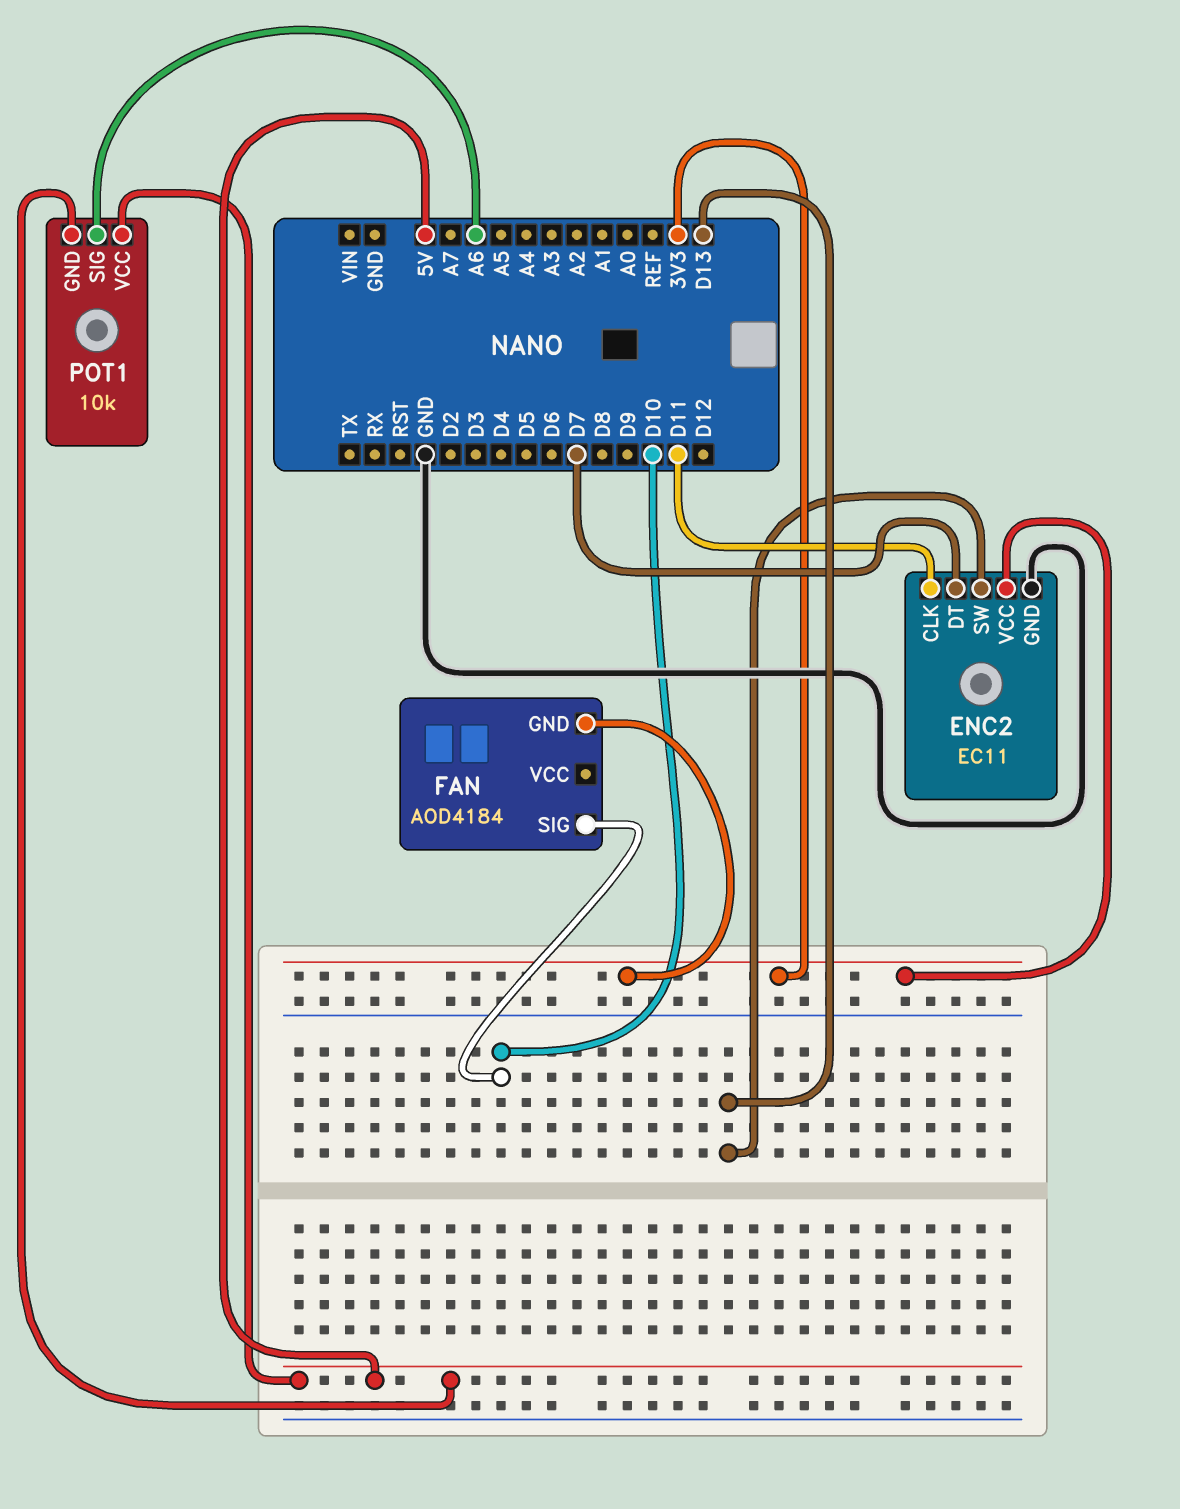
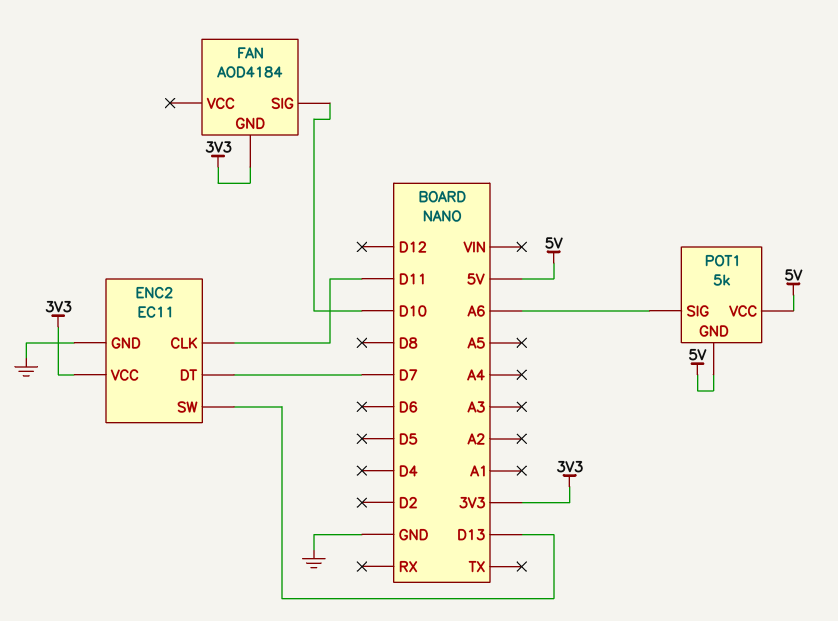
POT1: 10k -> 5k

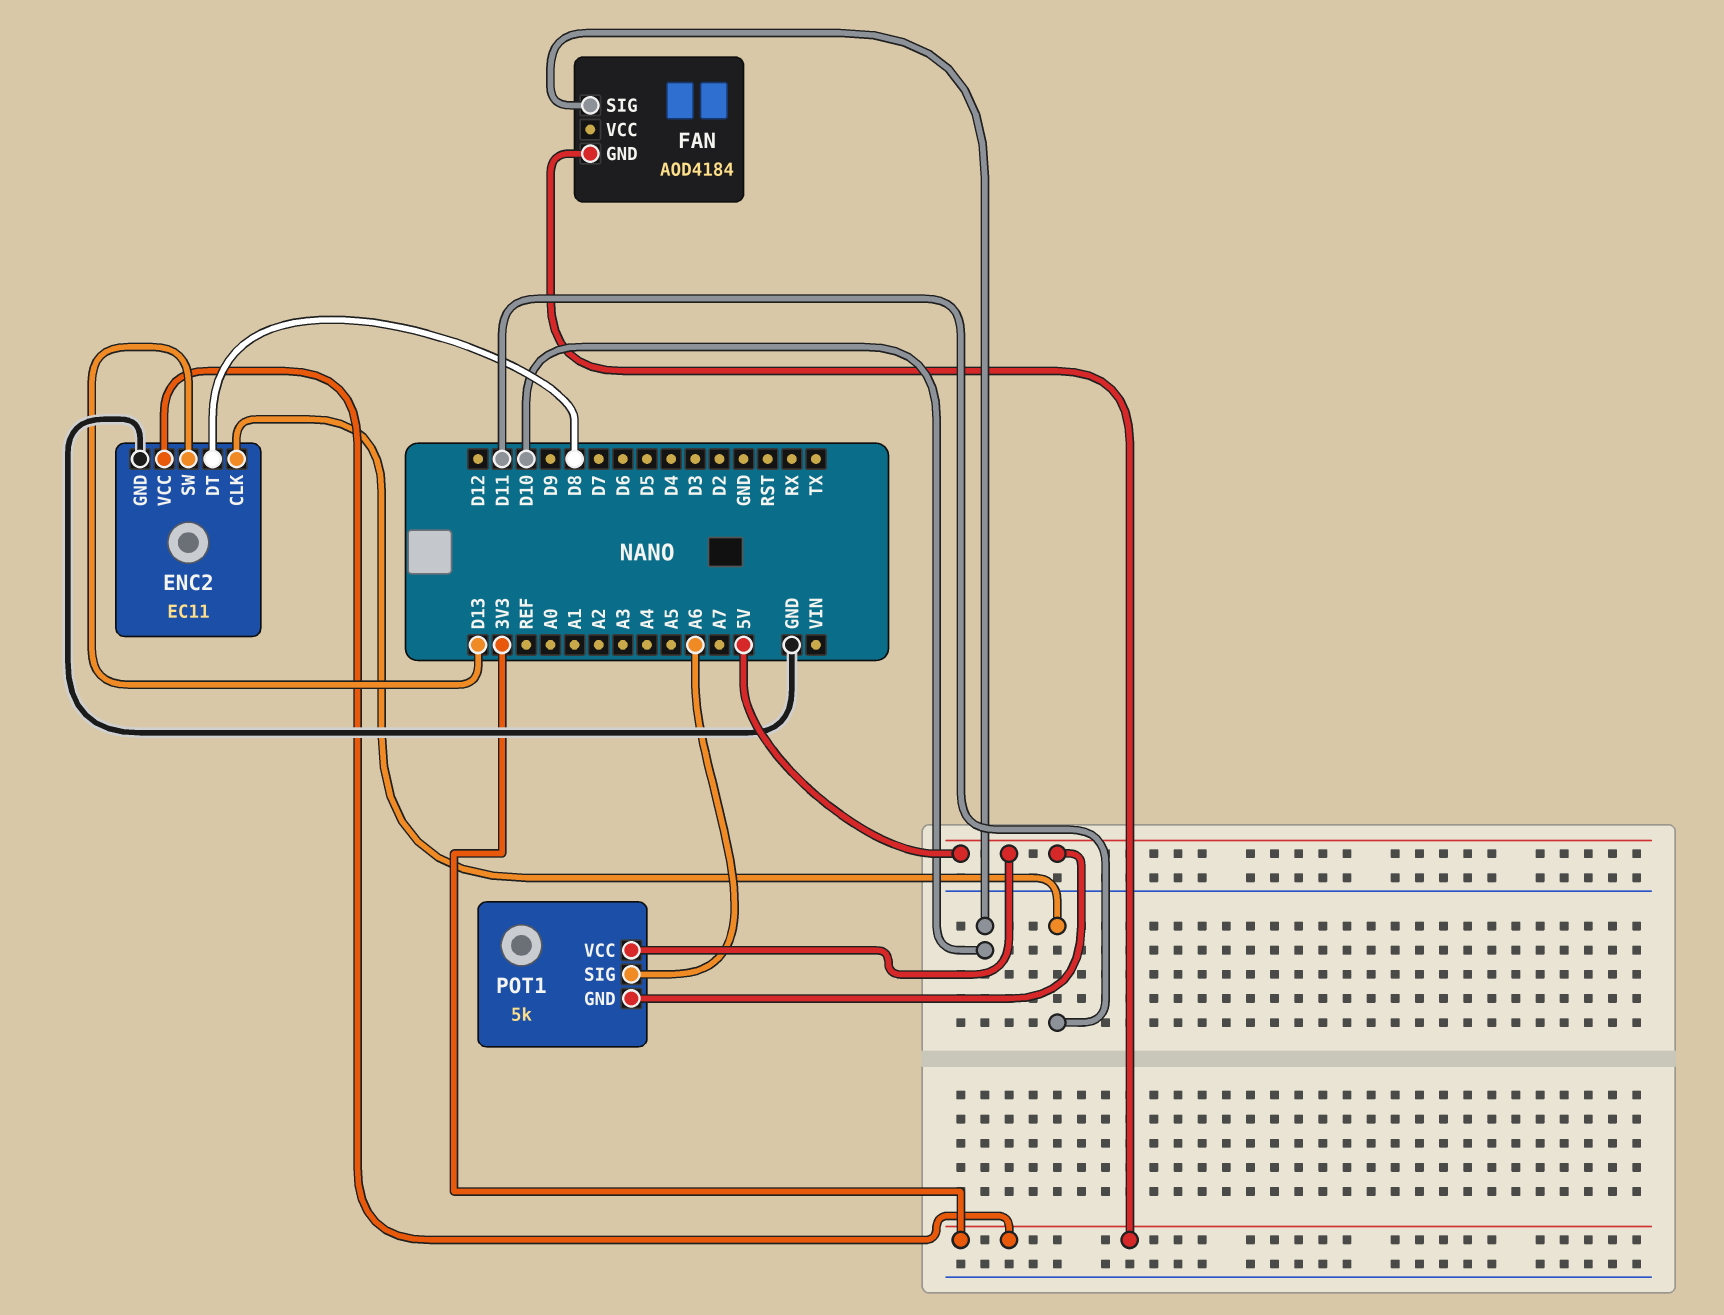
ENC2 pin DT: D7 -> D8

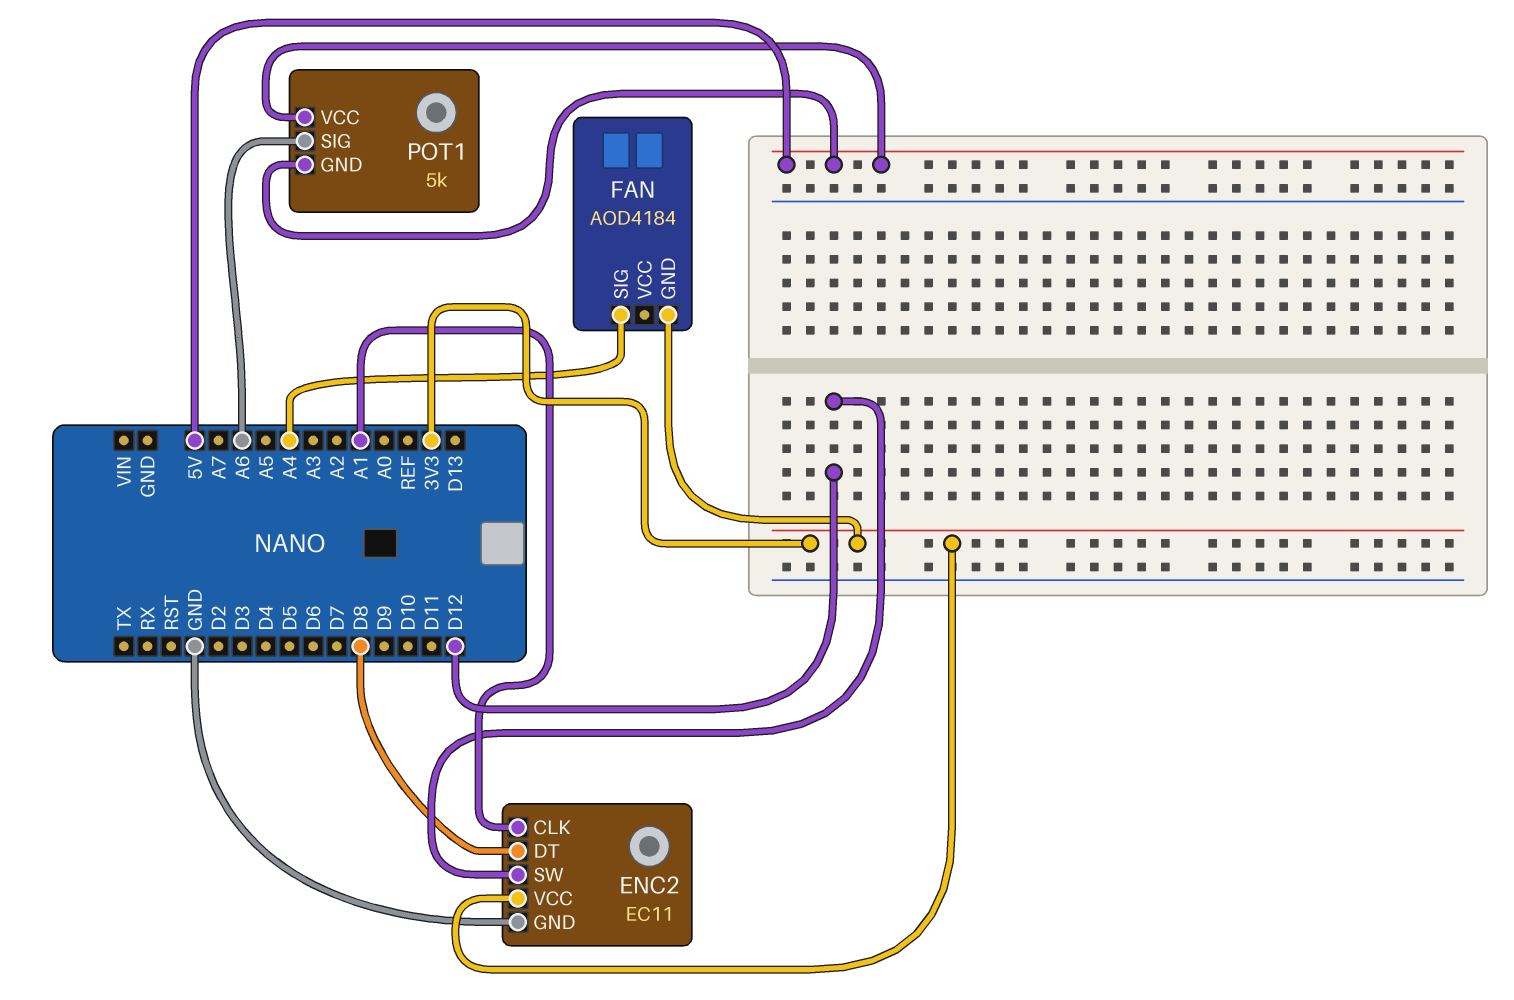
ENC2 pin CLK: D11 -> A1
ENC2 pin SW: D13 -> D12
FAN pin SIG: D10 -> A4

